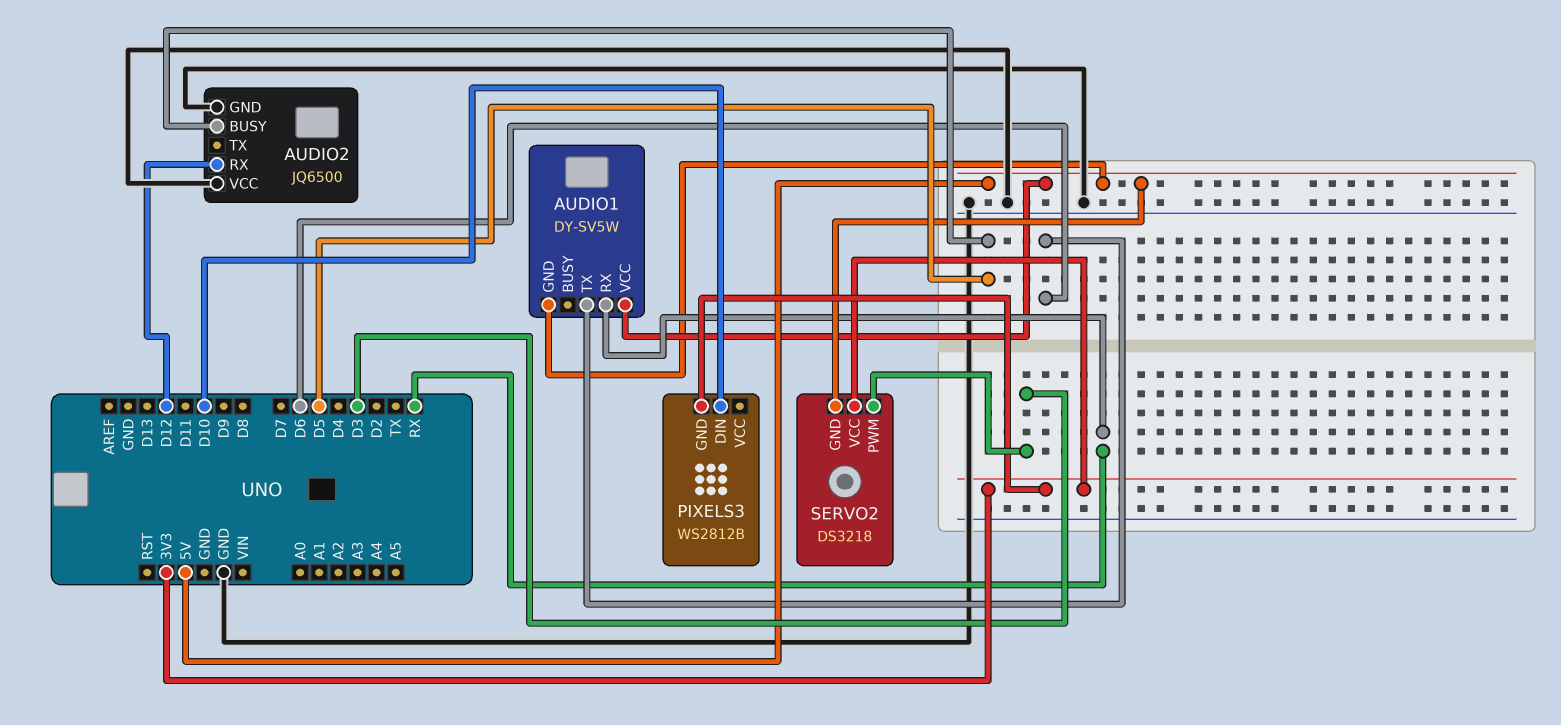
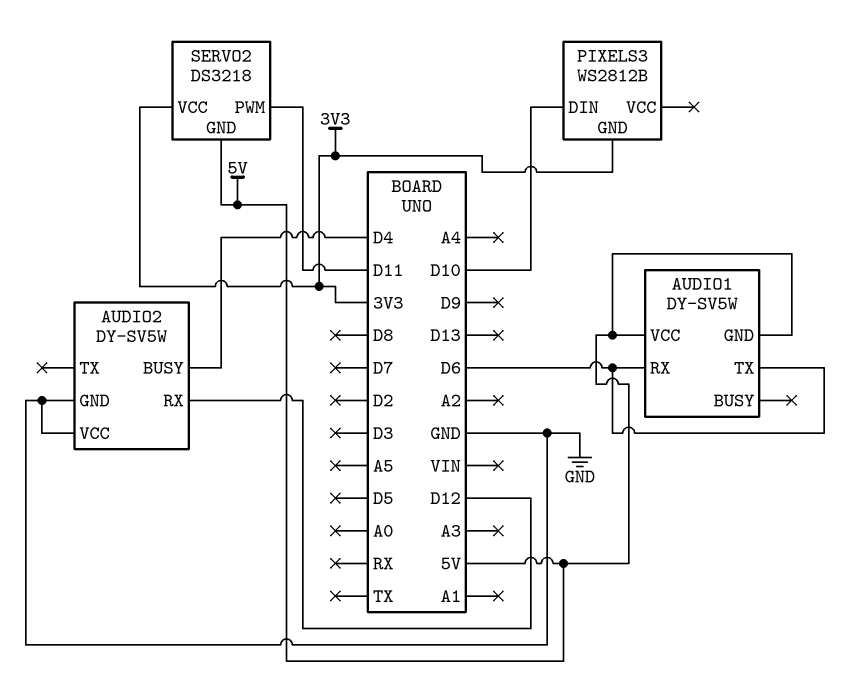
AUDIO1 pin RX: RX -> D6
AUDIO2: JQ6500 -> DY-SV5W
AUDIO2 pin BUSY: D5 -> D4
SERVO2 pin PWM: D3 -> D11

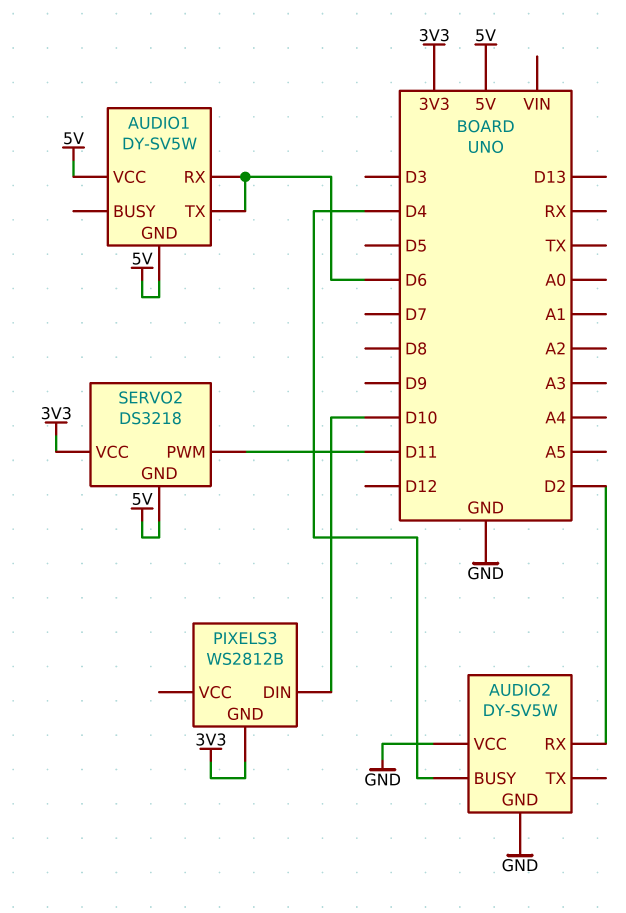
AUDIO2 pin RX: D12 -> D2

